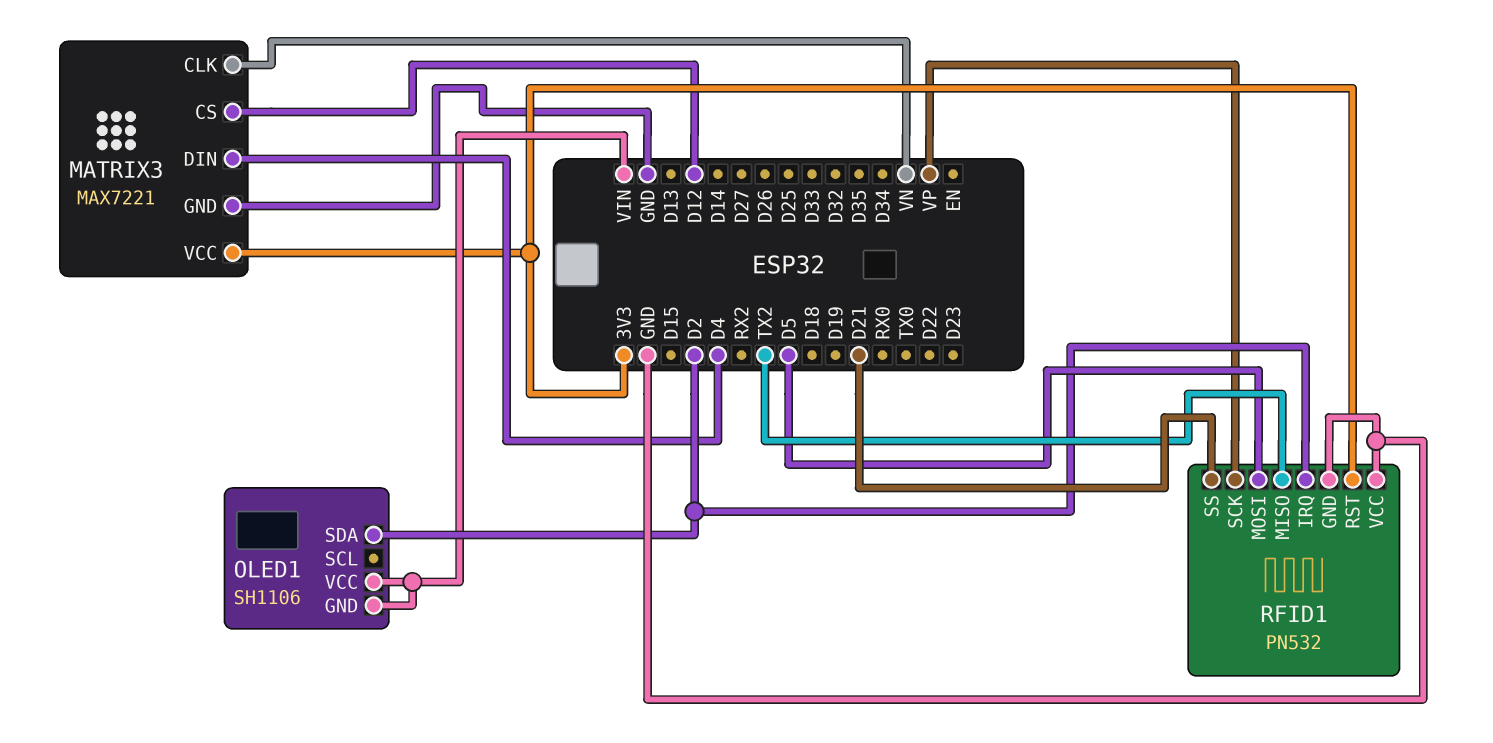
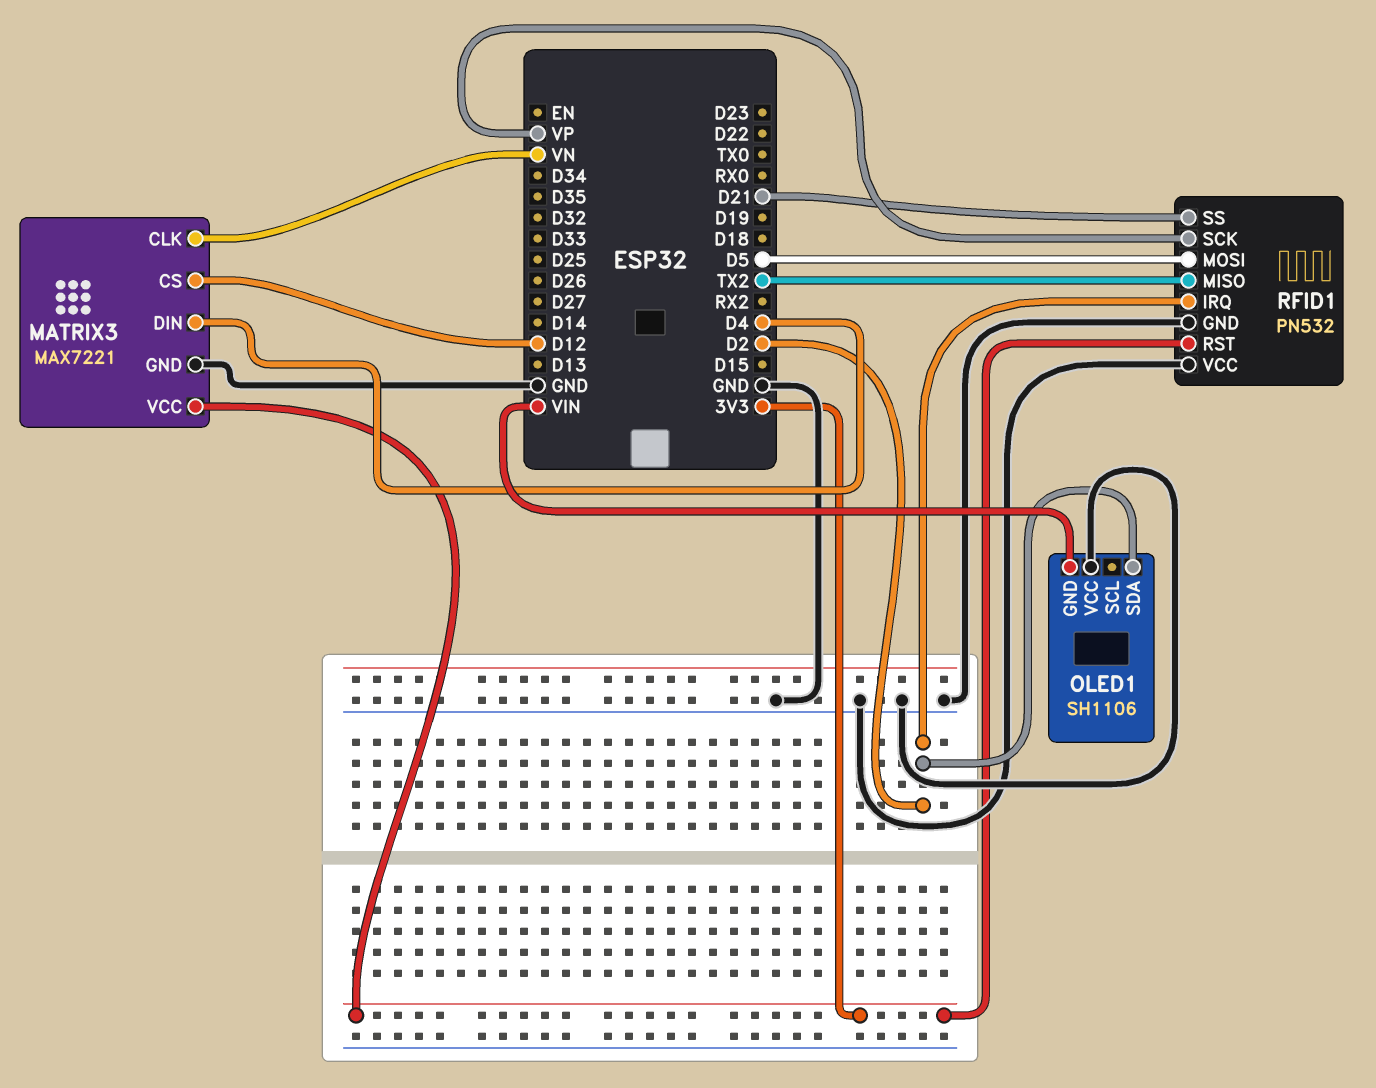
OLED1 pin VCC: VIN -> GND

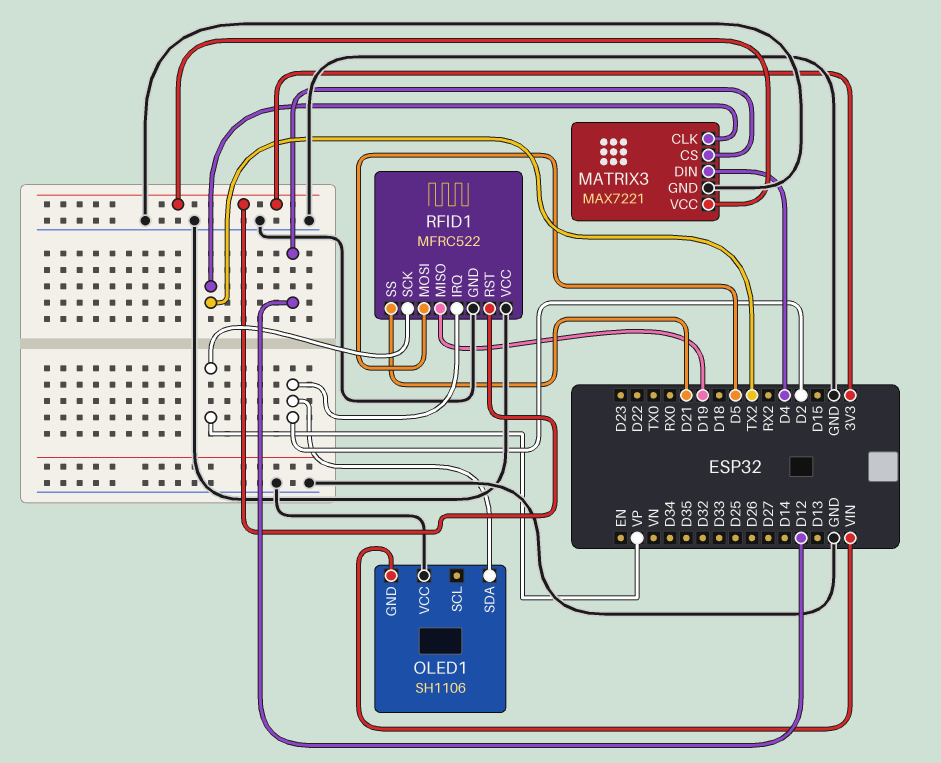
MATRIX3 pin CLK: VN -> TX2
RFID1: PN532 -> MFRC522
RFID1 pin MISO: TX2 -> D19

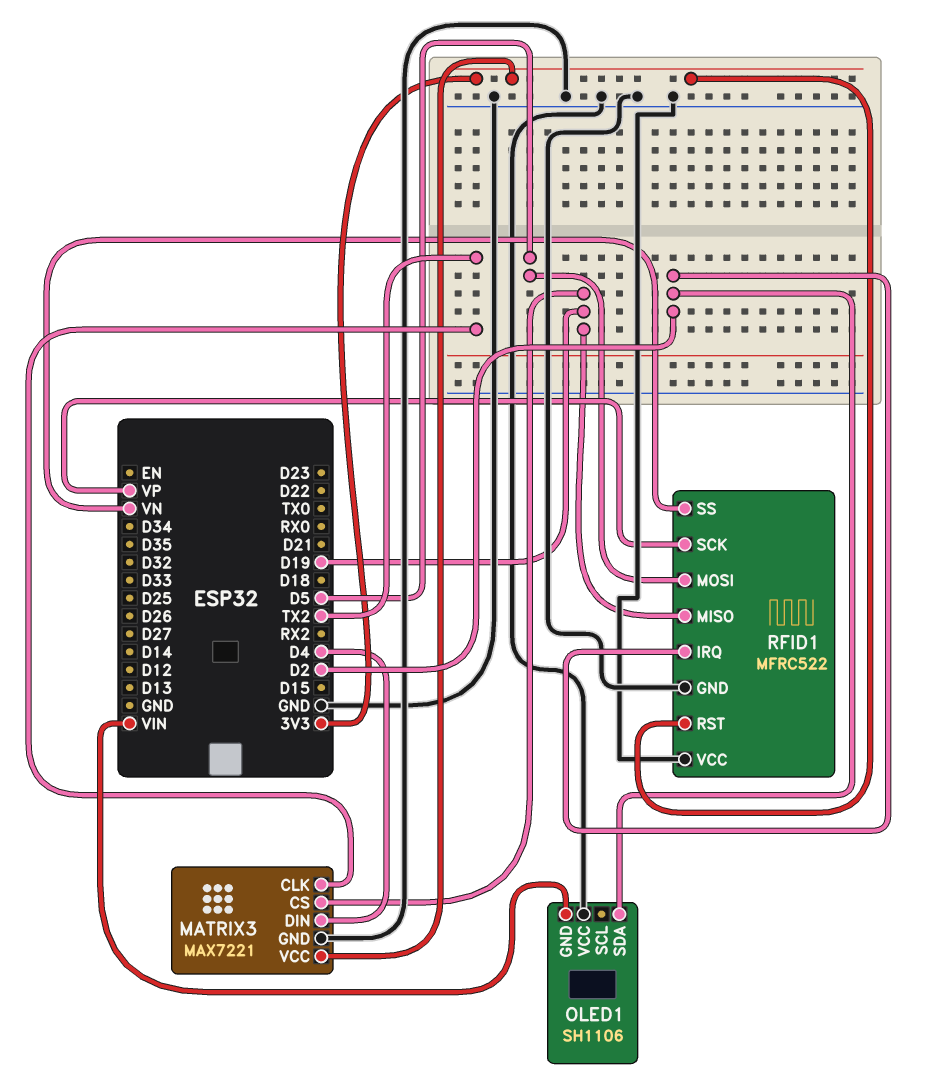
MATRIX3 pin CS: D12 -> D19
RFID1 pin SS: D21 -> VN

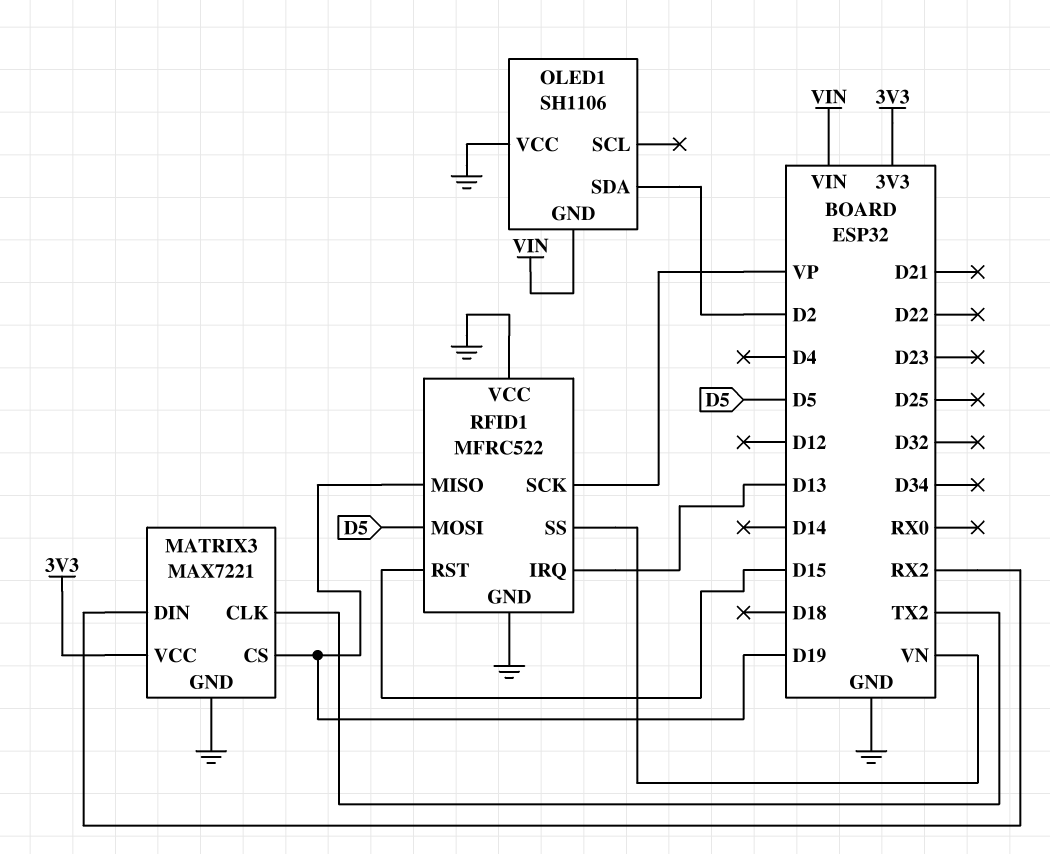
MATRIX3 pin DIN: D4 -> RX2
RFID1 pin IRQ: D2 -> D13
RFID1 pin RST: 3V3 -> D15

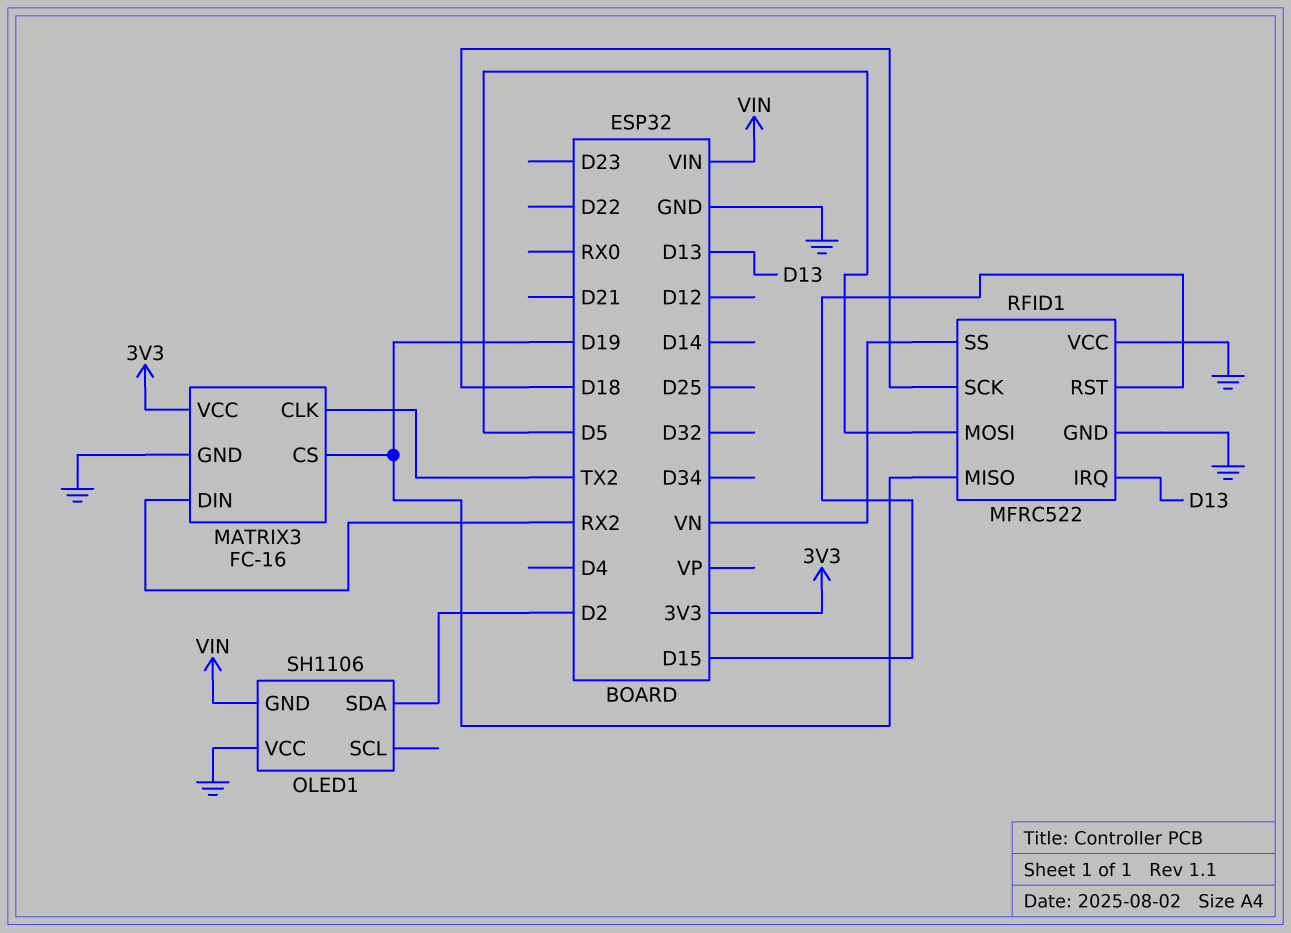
MATRIX3: MAX7221 -> FC-16
RFID1 pin SCK: VP -> D18

